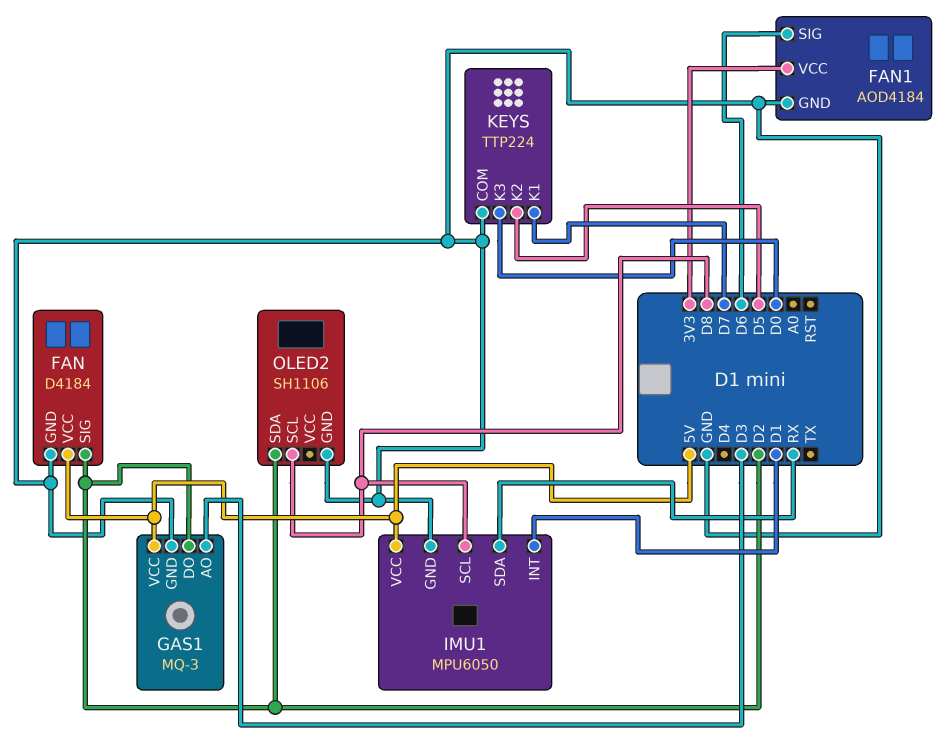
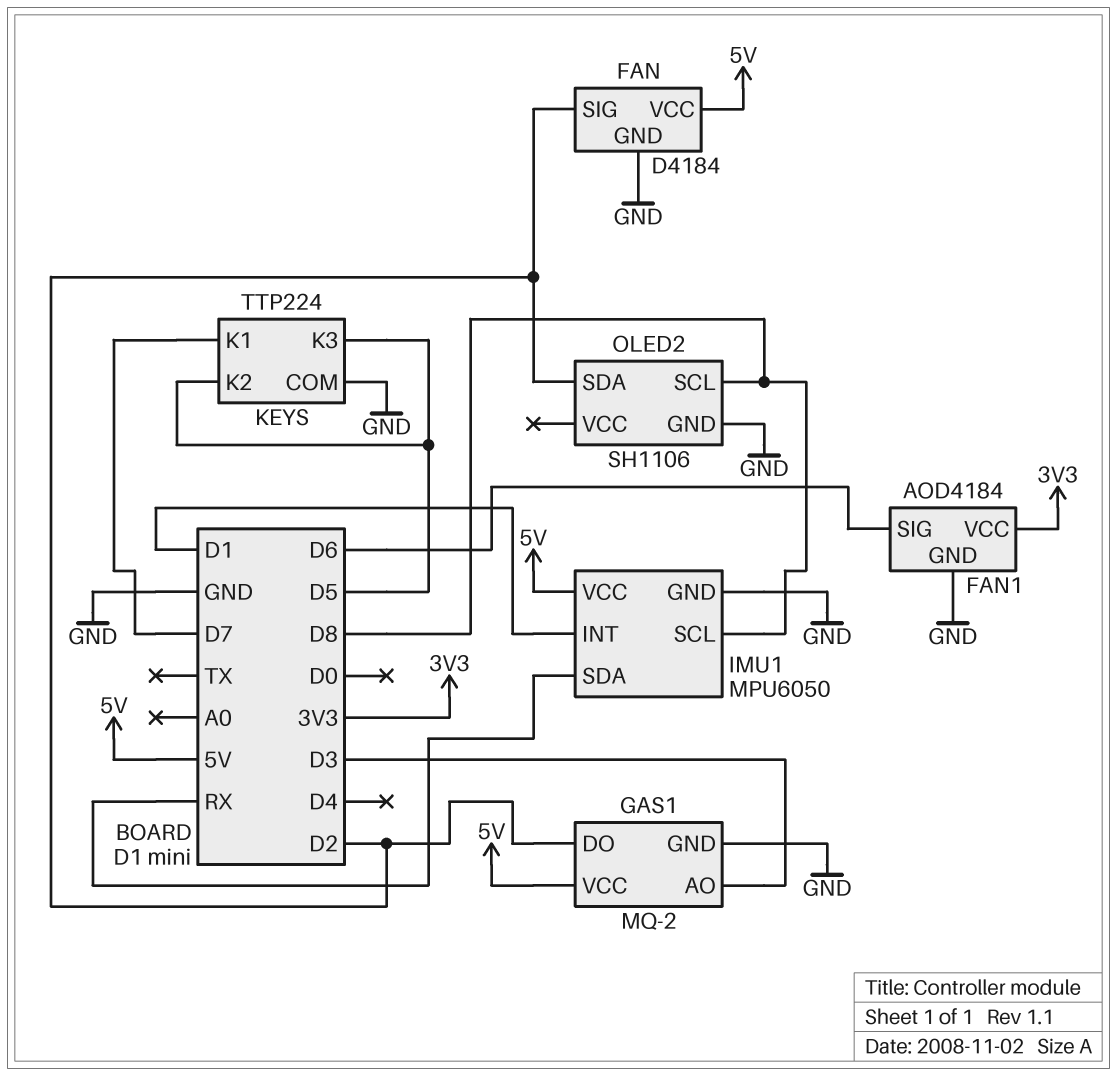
GAS1: MQ-3 -> MQ-2
KEYS pin K3: D0 -> D5

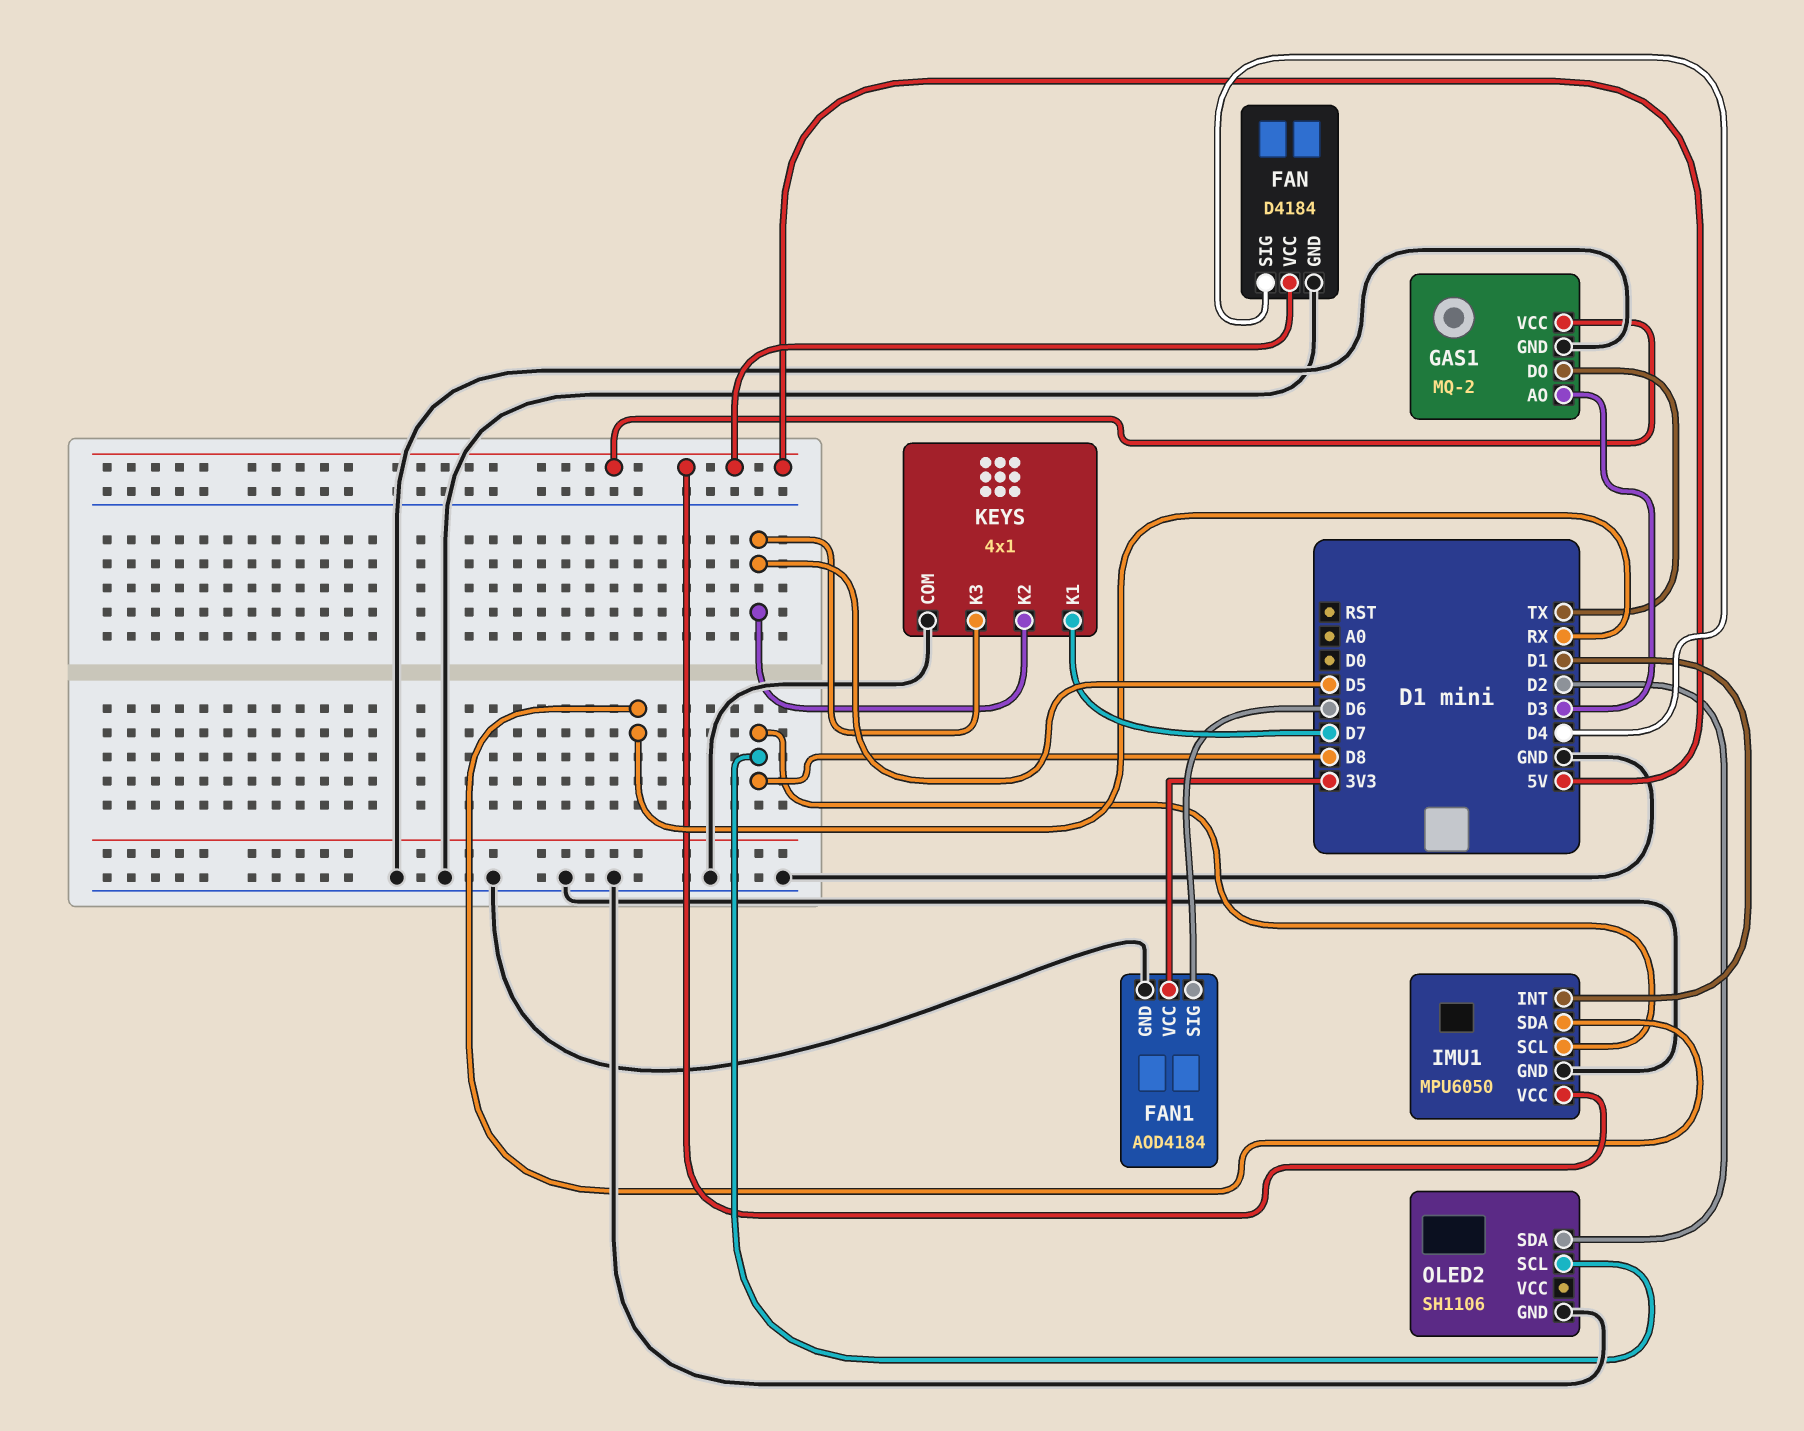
FAN pin SIG: D2 -> D4
GAS1 pin DO: D2 -> TX
KEYS: TTP224 -> 4x1

